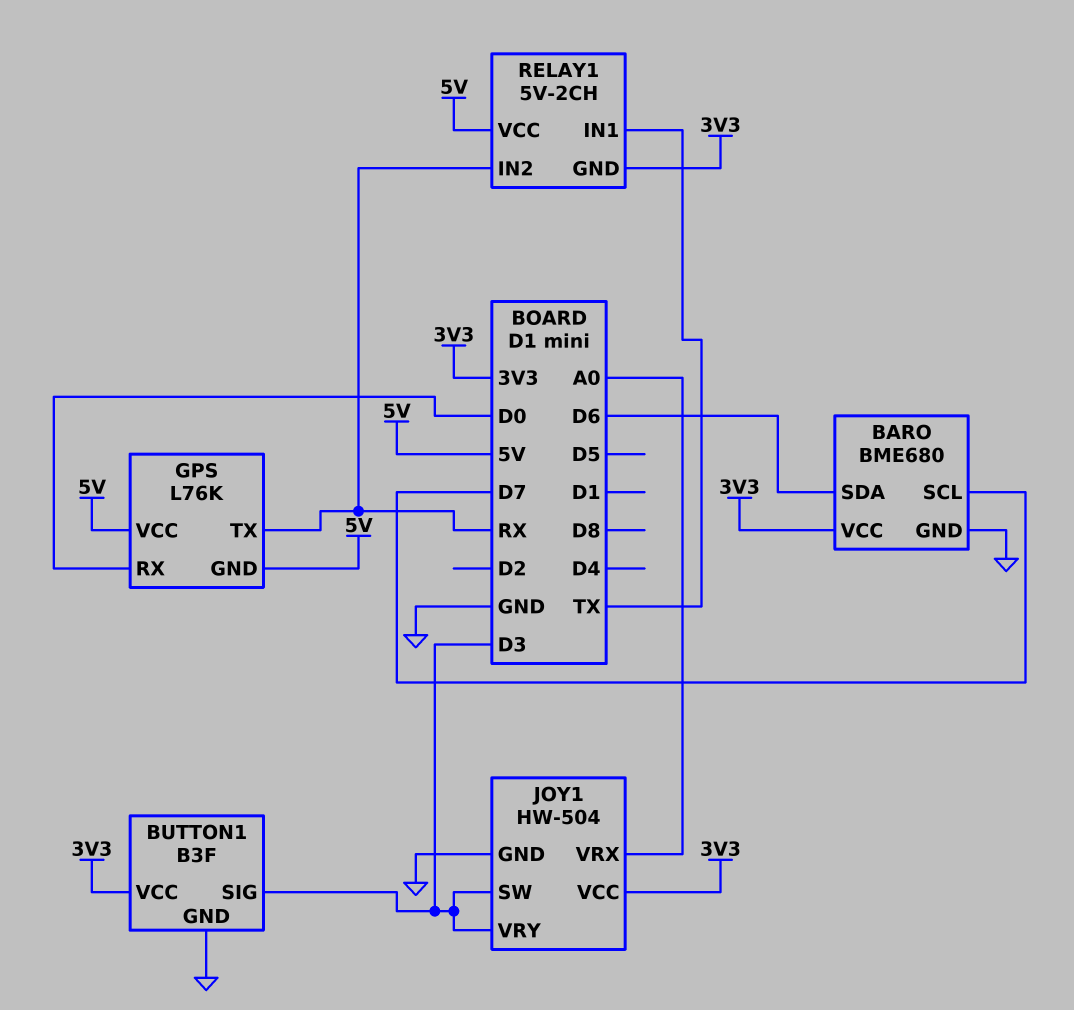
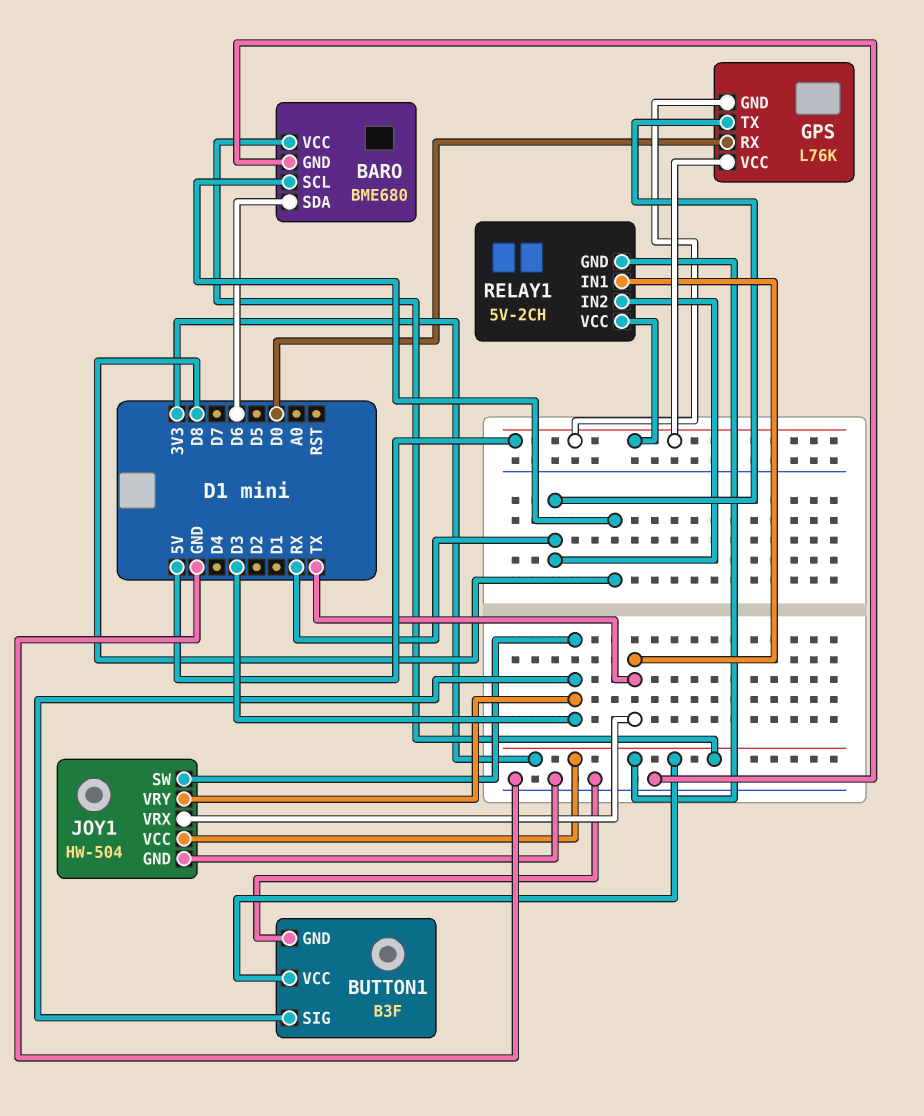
BARO pin SCL: D7 -> D8
JOY1 pin VRX: A0 -> TX

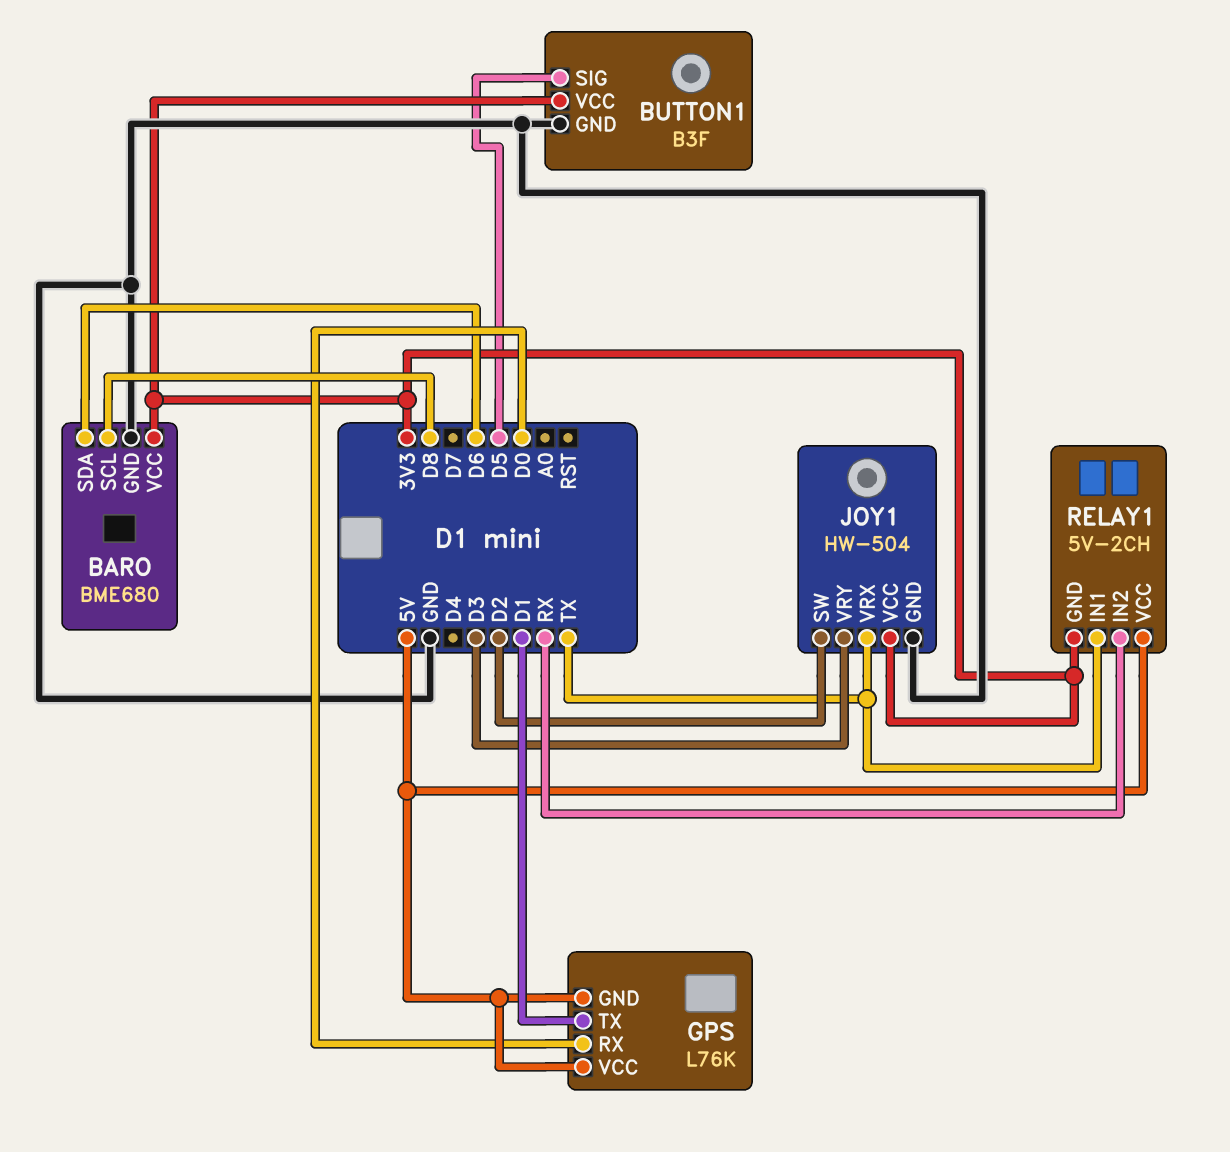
BUTTON1 pin SIG: D3 -> D5
GPS pin TX: RX -> D1
JOY1 pin SW: D3 -> D2

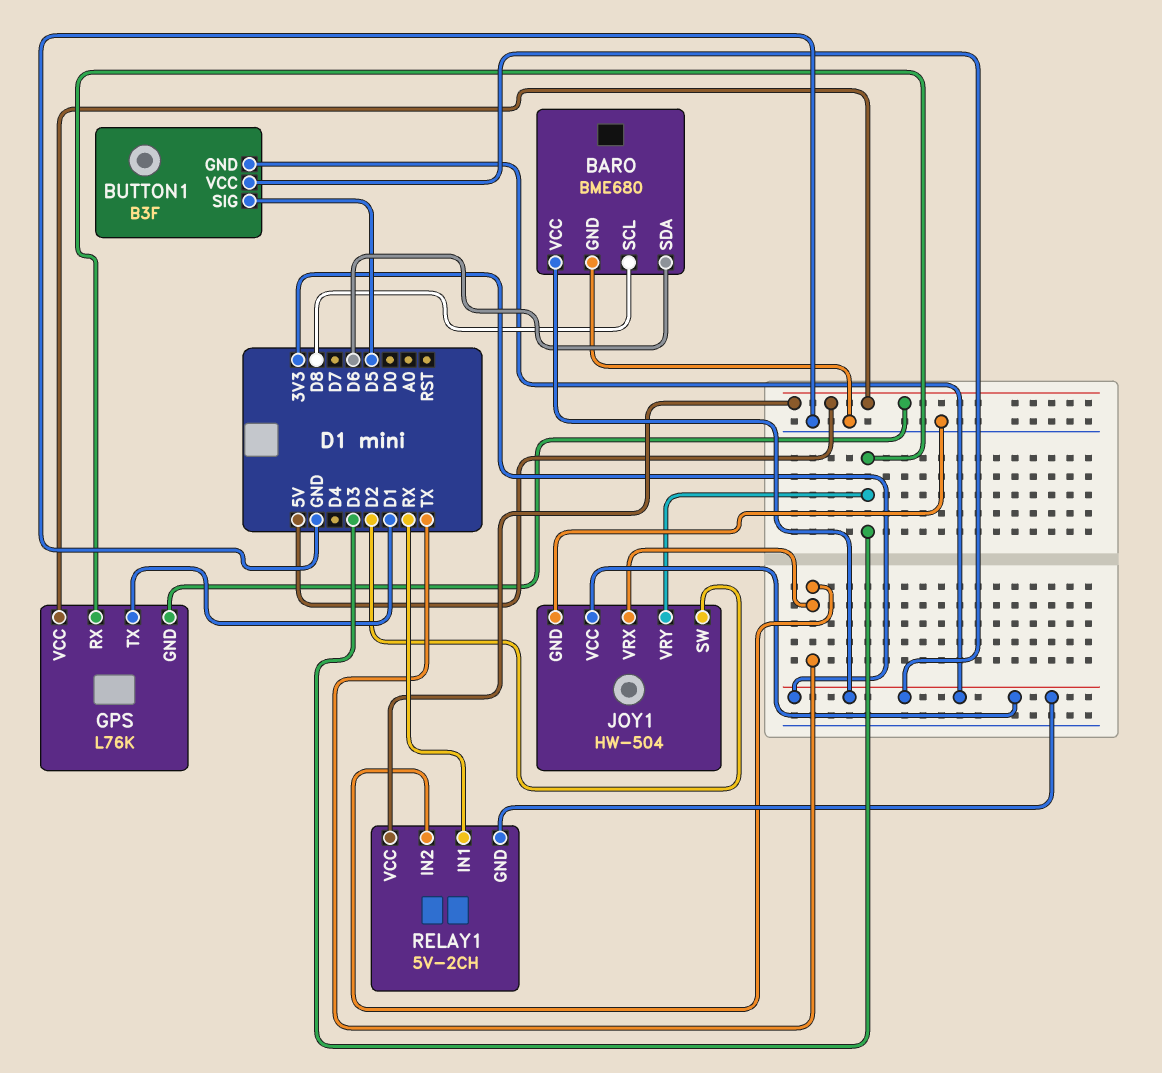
BUTTON1 pin GND: GND -> 3V3
GPS pin RX: D0 -> D3
RELAY1 pin IN1: TX -> RX
RELAY1 pin IN2: RX -> TX

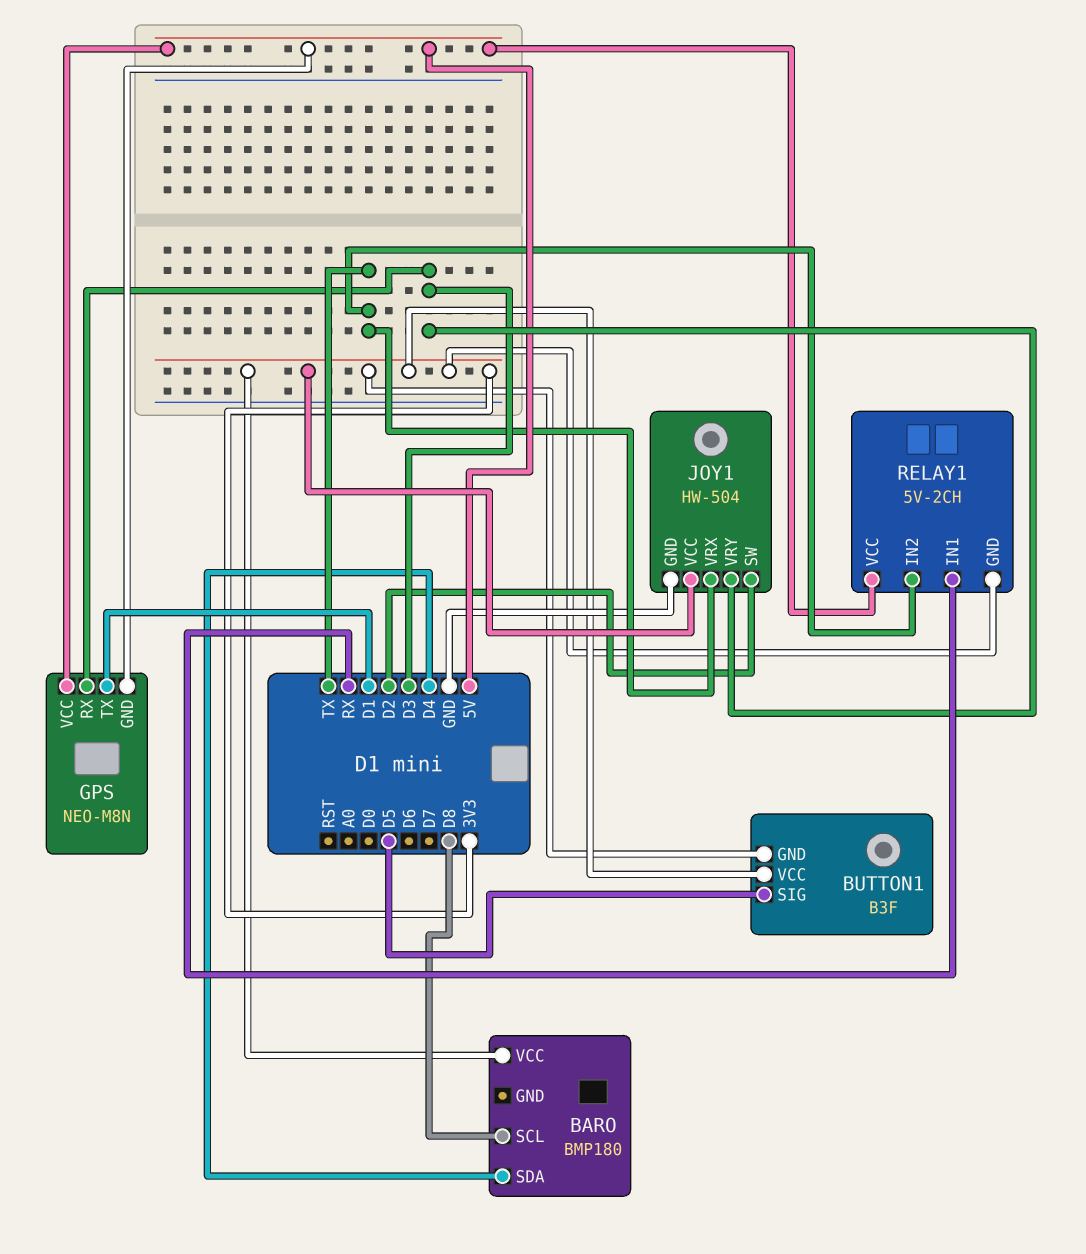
BARO: BME680 -> BMP180
BARO pin GND: GND -> none
BARO pin SDA: D6 -> D4
GPS: L76K -> NEO-M8N

